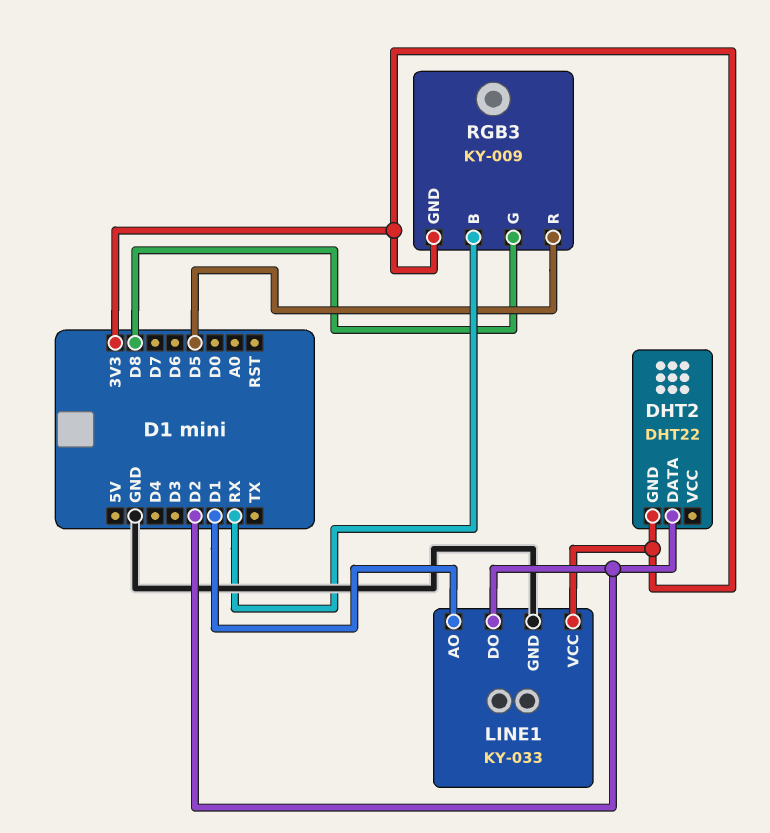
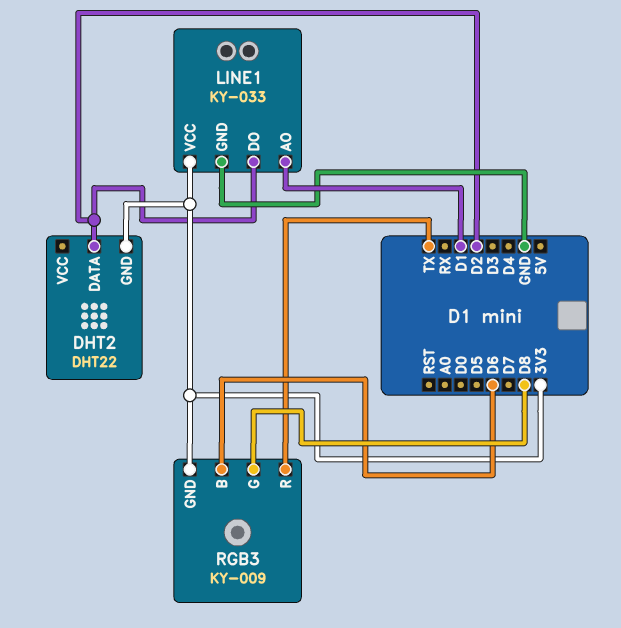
RGB3 pin B: RX -> D6
RGB3 pin R: D5 -> TX

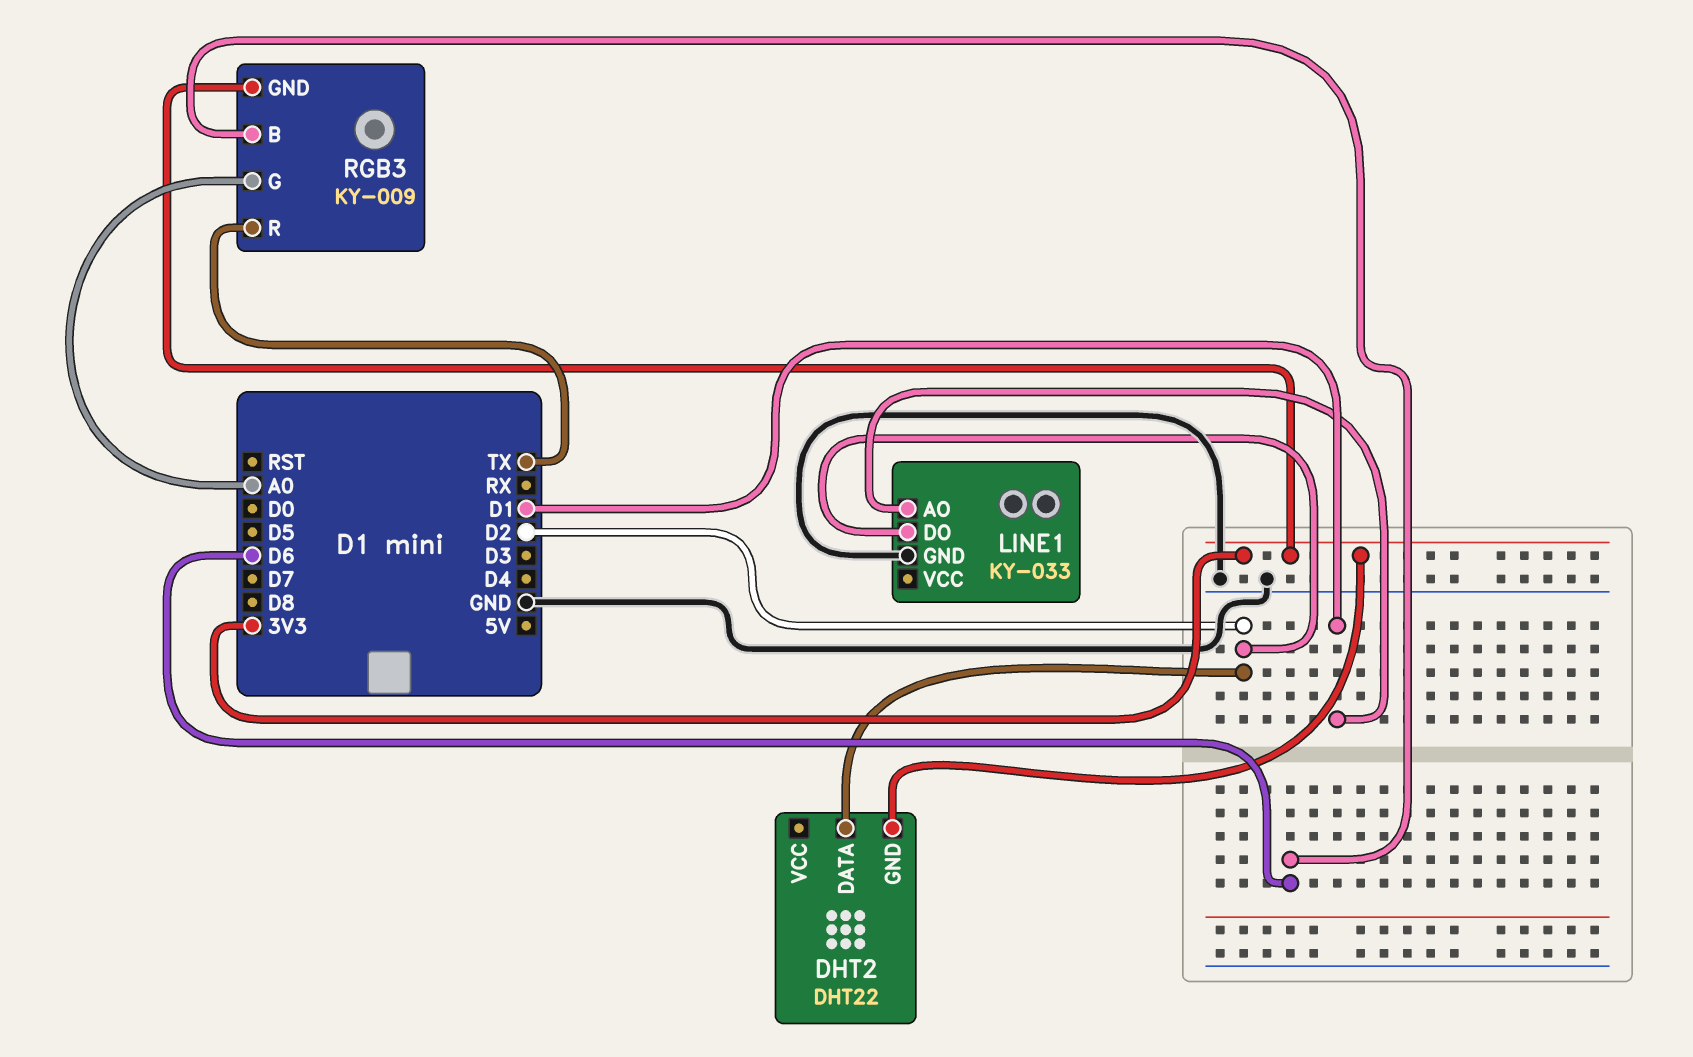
LINE1 pin VCC: 3V3 -> none
RGB3 pin G: D8 -> A0

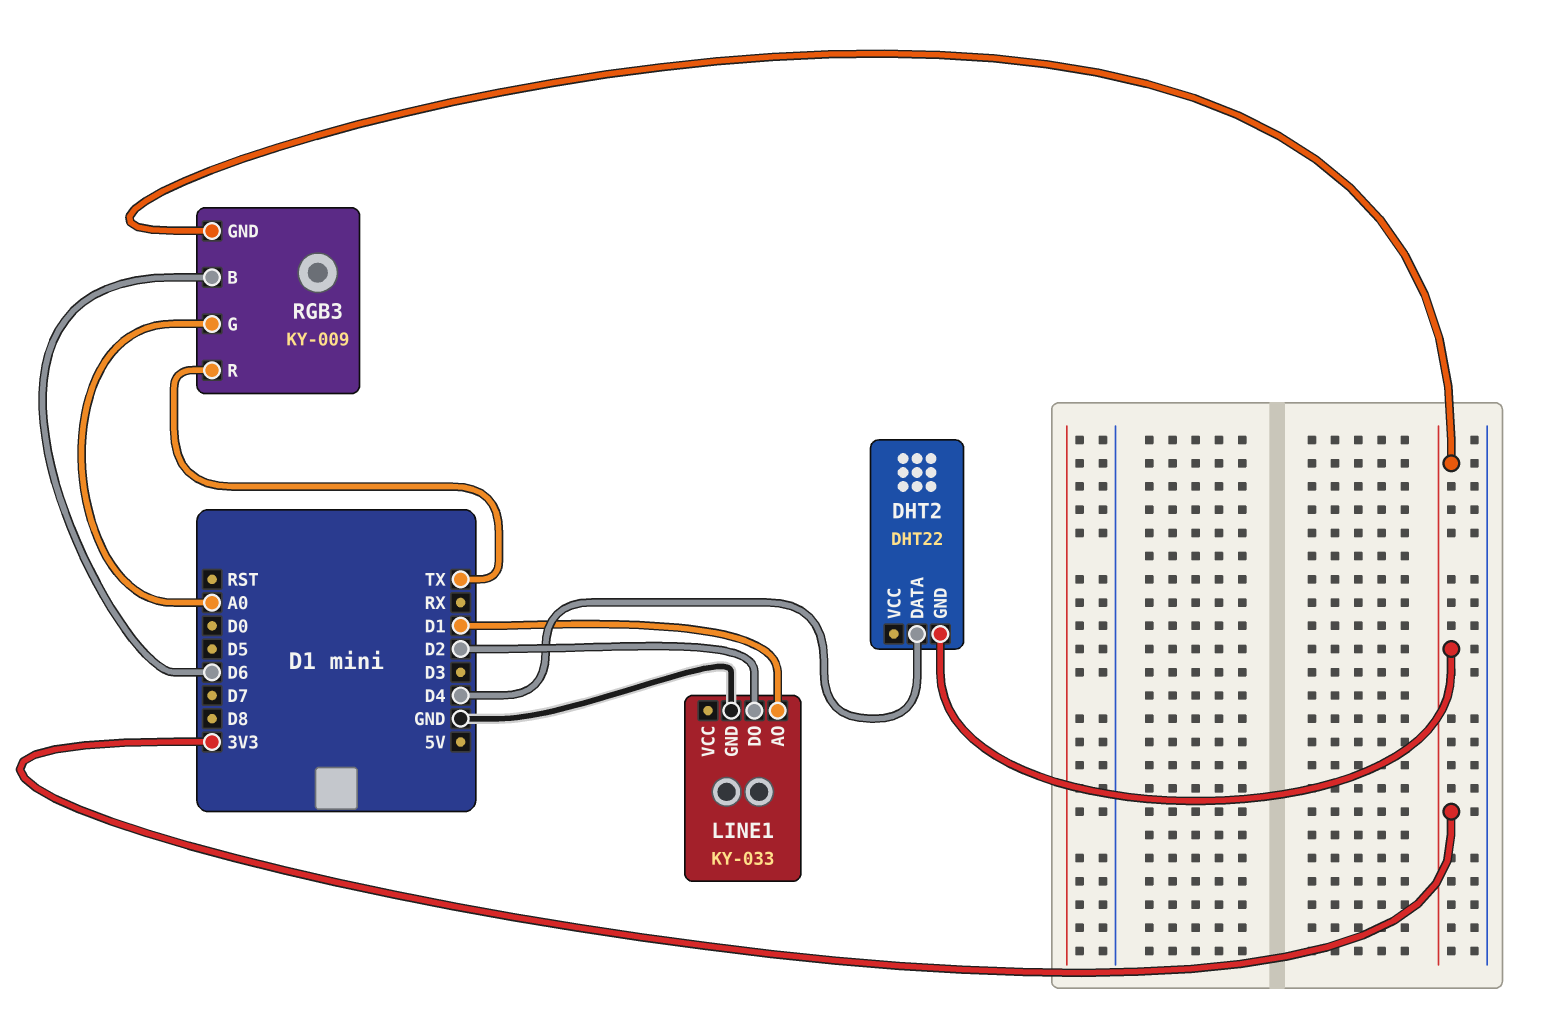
DHT2 pin DATA: D2 -> D4

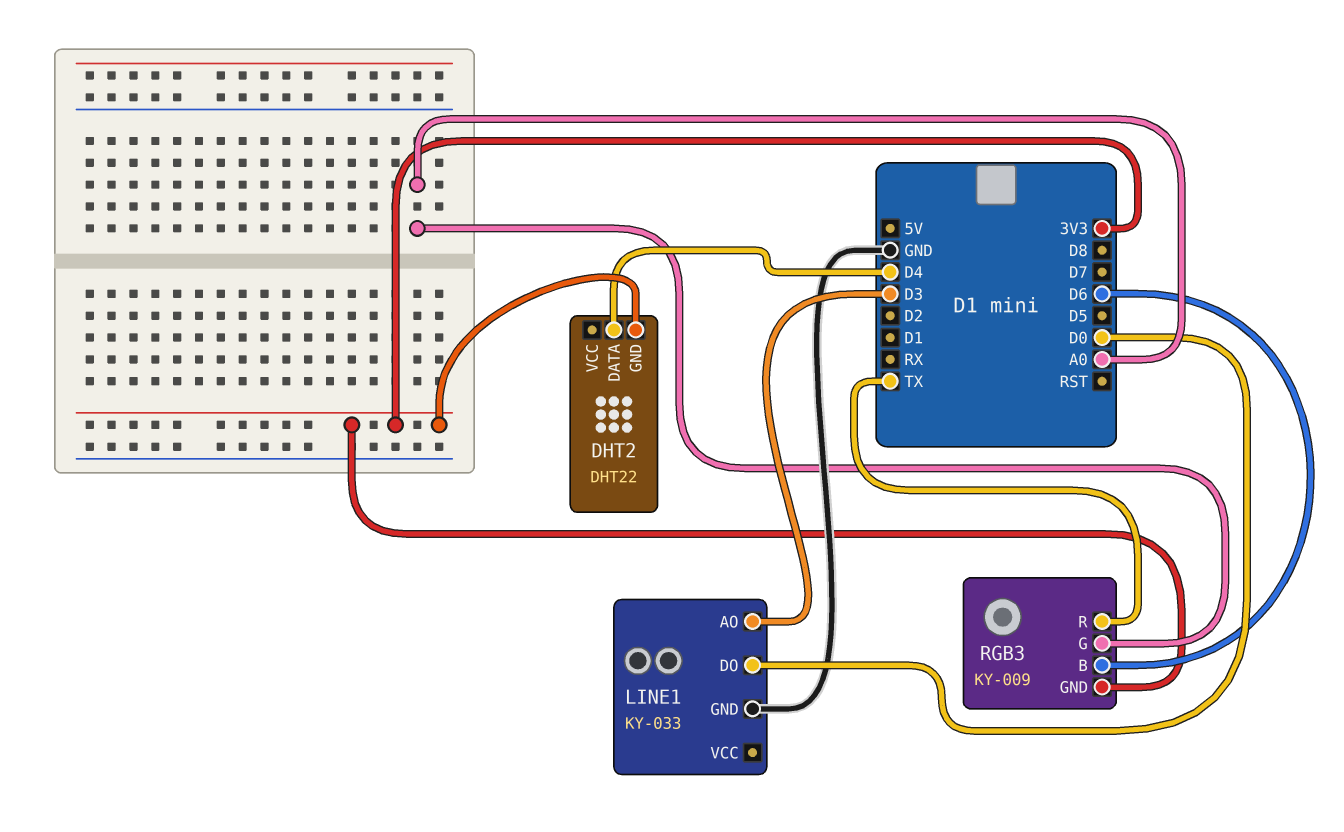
LINE1 pin AO: D1 -> D3
LINE1 pin DO: D2 -> D0

